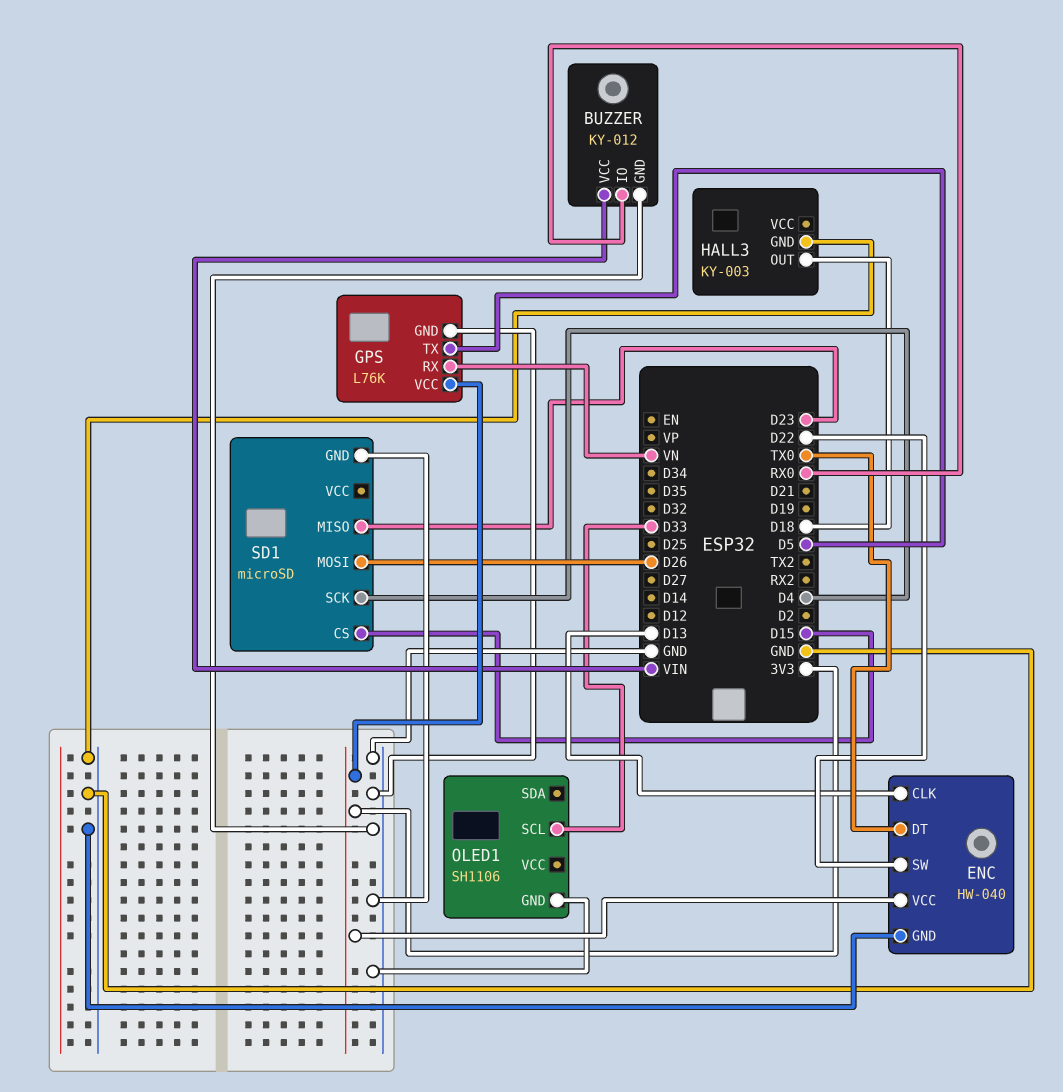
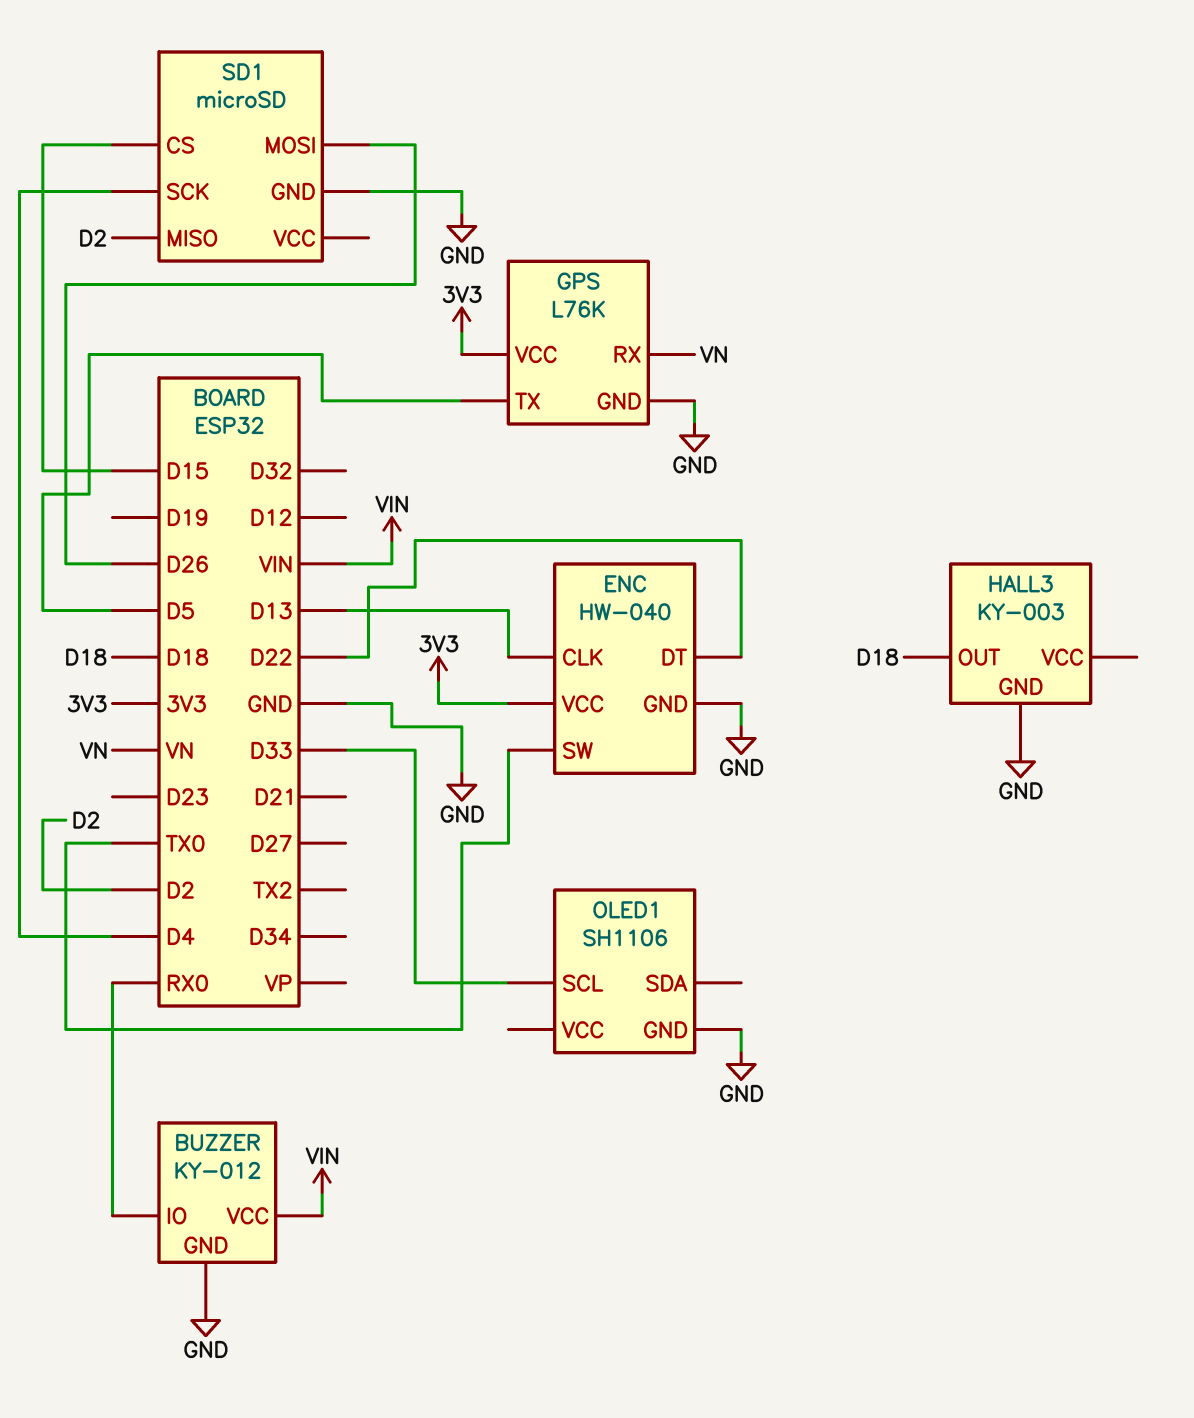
ENC pin DT: TX0 -> D22
ENC pin SW: D22 -> TX0
SD1 pin MISO: D23 -> D2

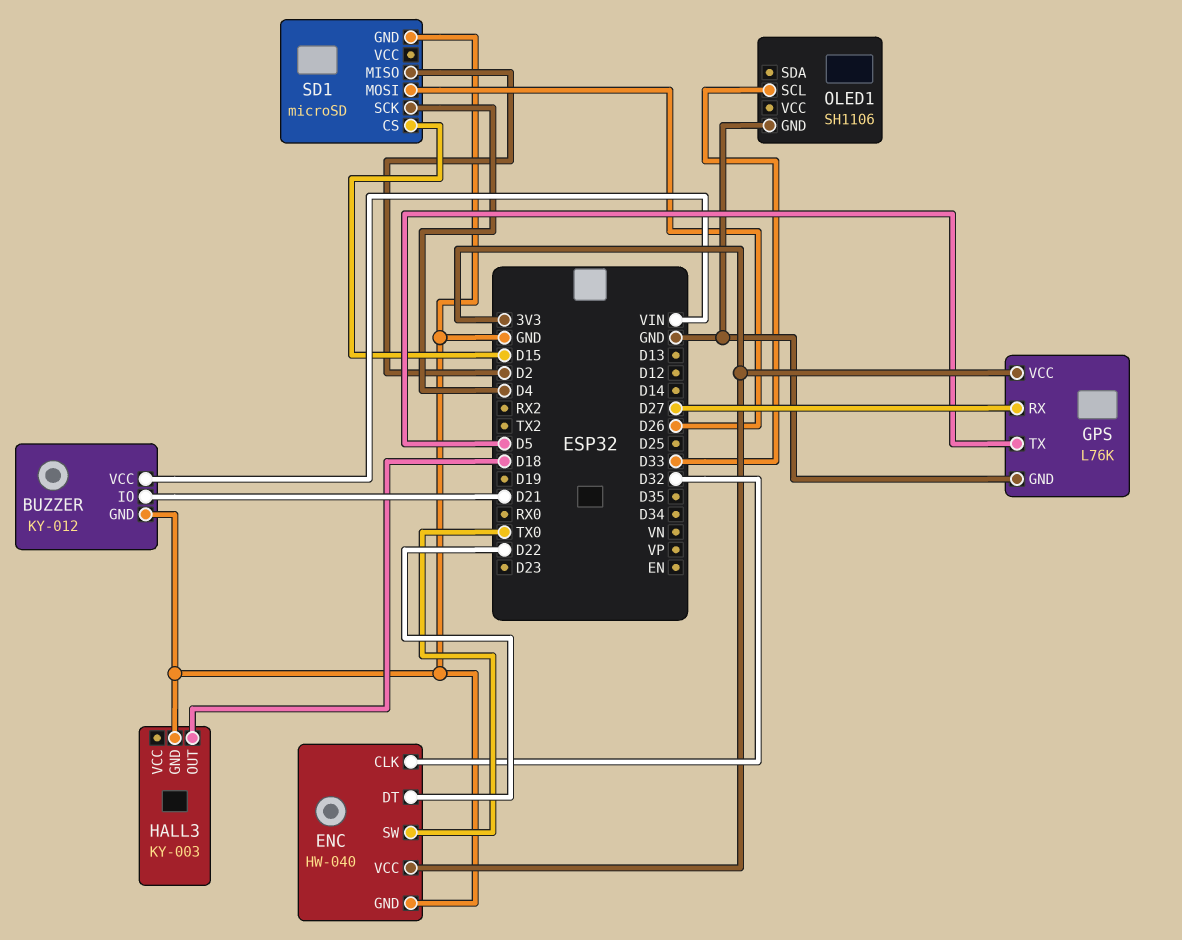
BUZZER pin IO: RX0 -> D21
ENC pin CLK: D13 -> D32
GPS pin RX: VN -> D27

